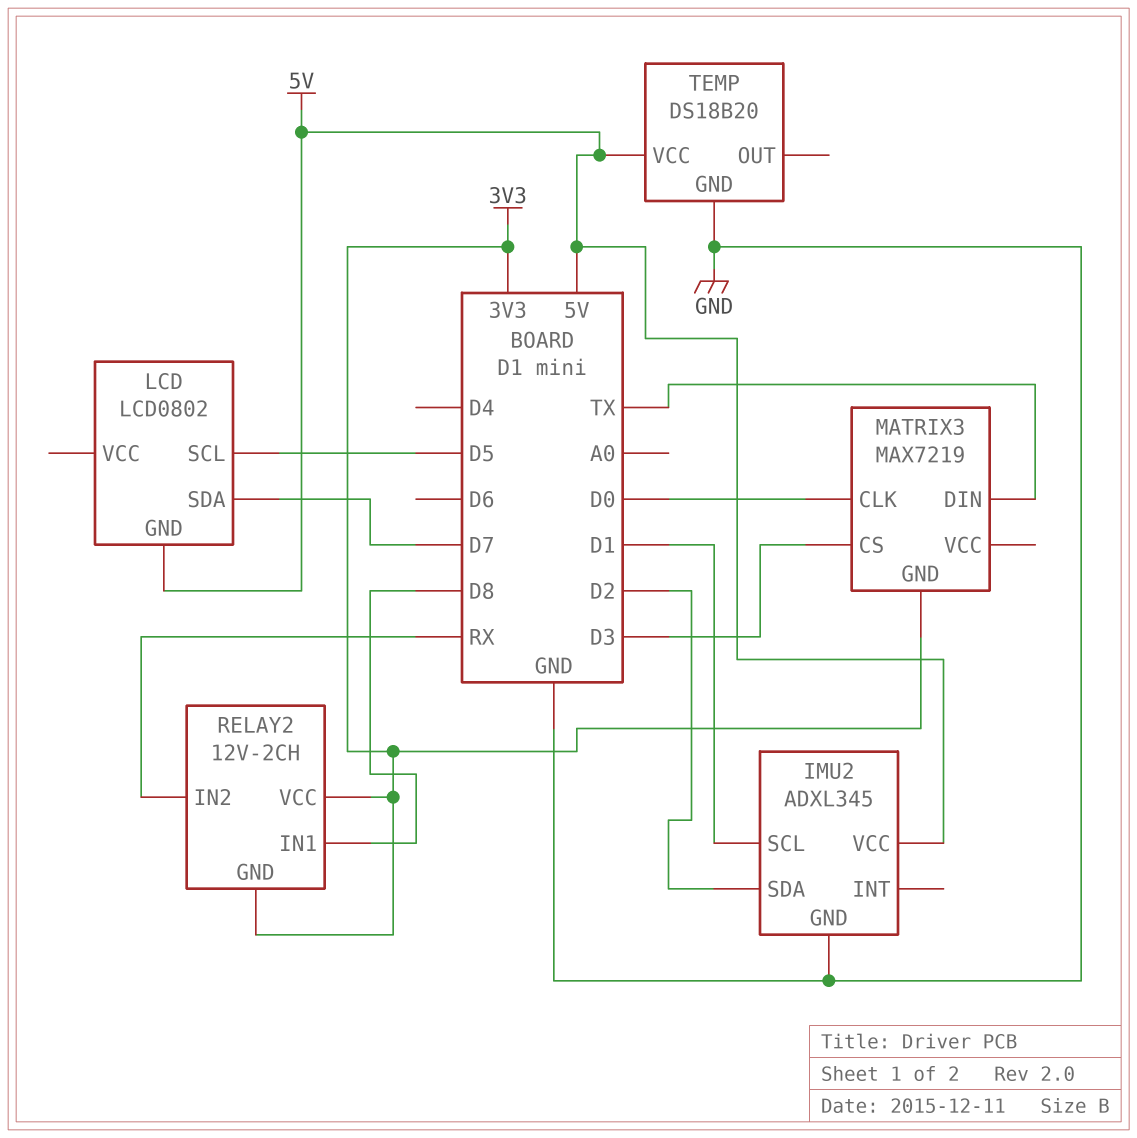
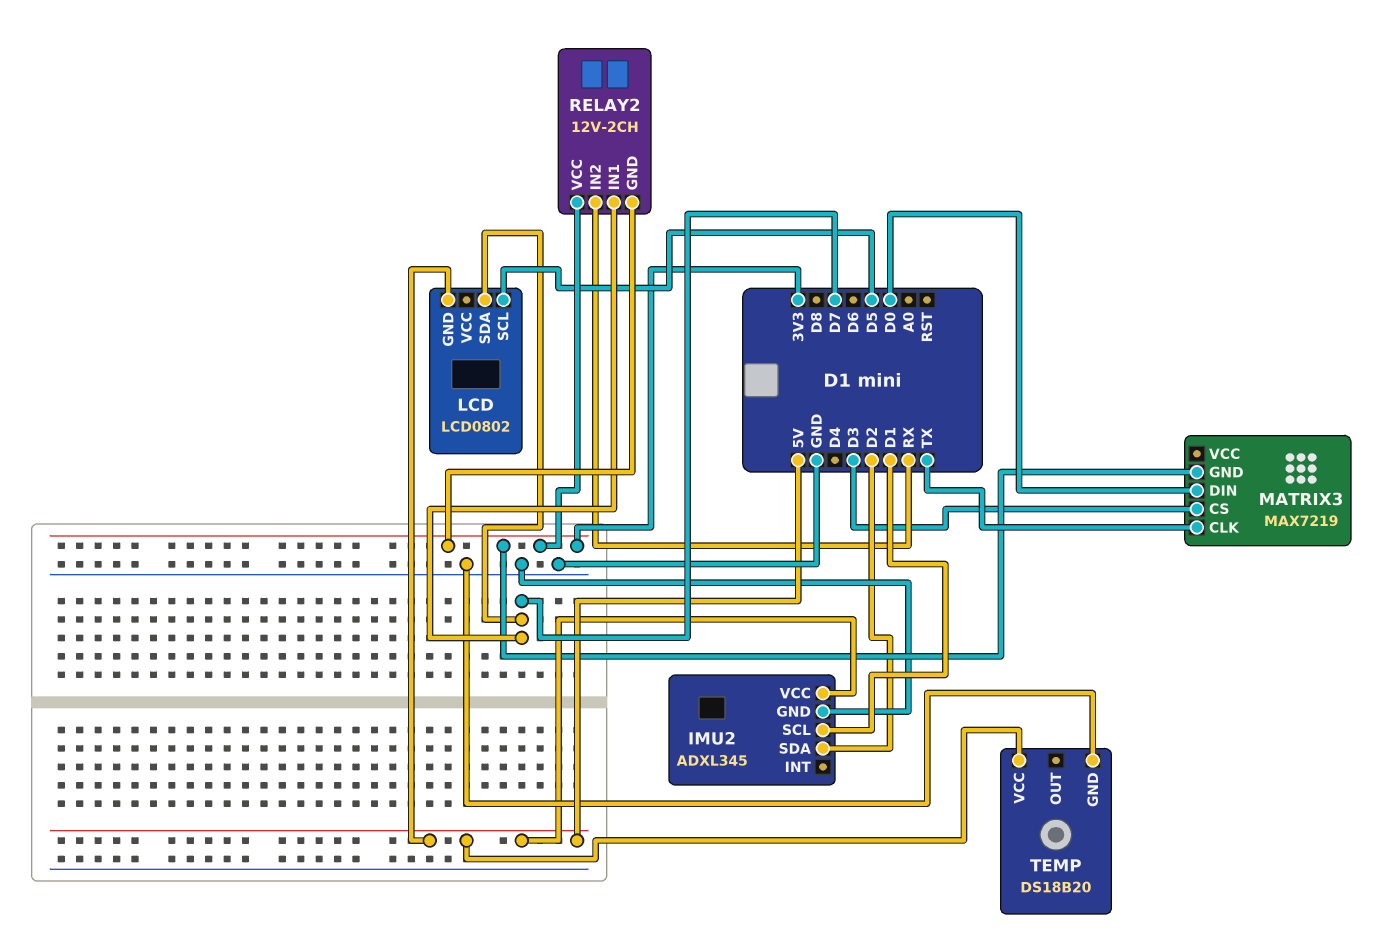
MATRIX3 pin CLK: D0 -> TX
MATRIX3 pin DIN: TX -> D0
RELAY2 pin IN1: D8 -> D7

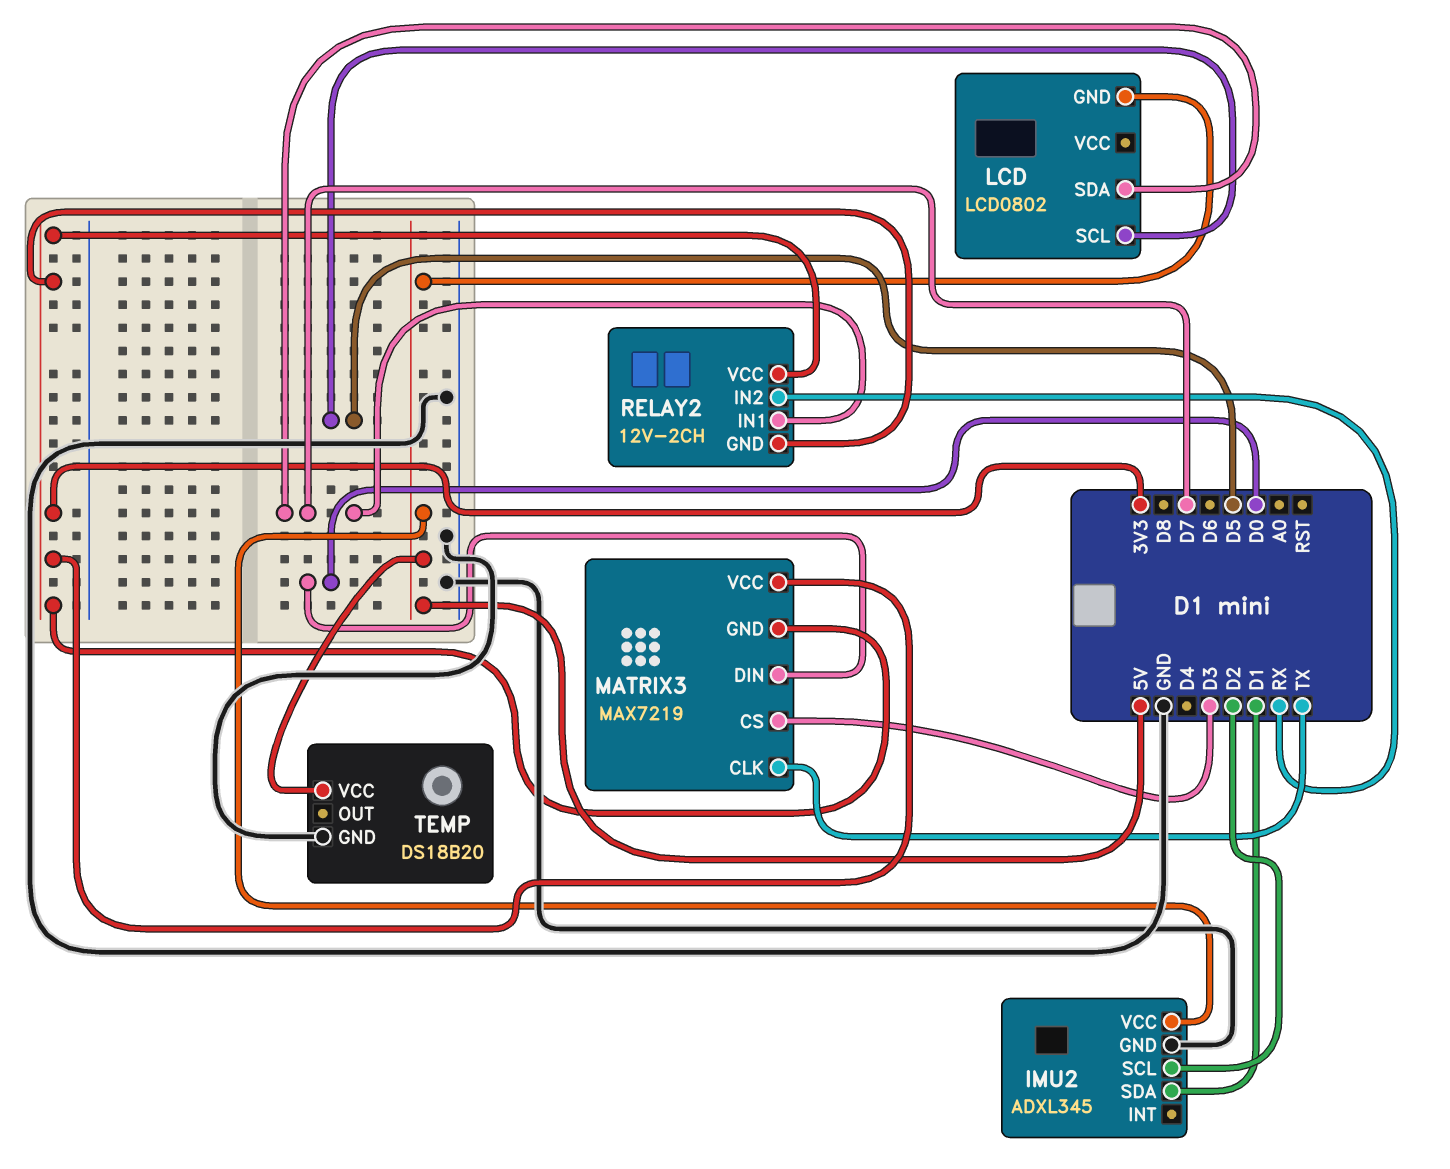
IMU2 pin SCL: D1 -> D2
IMU2 pin SDA: D2 -> D1
MATRIX3 pin VCC: none -> 3V3

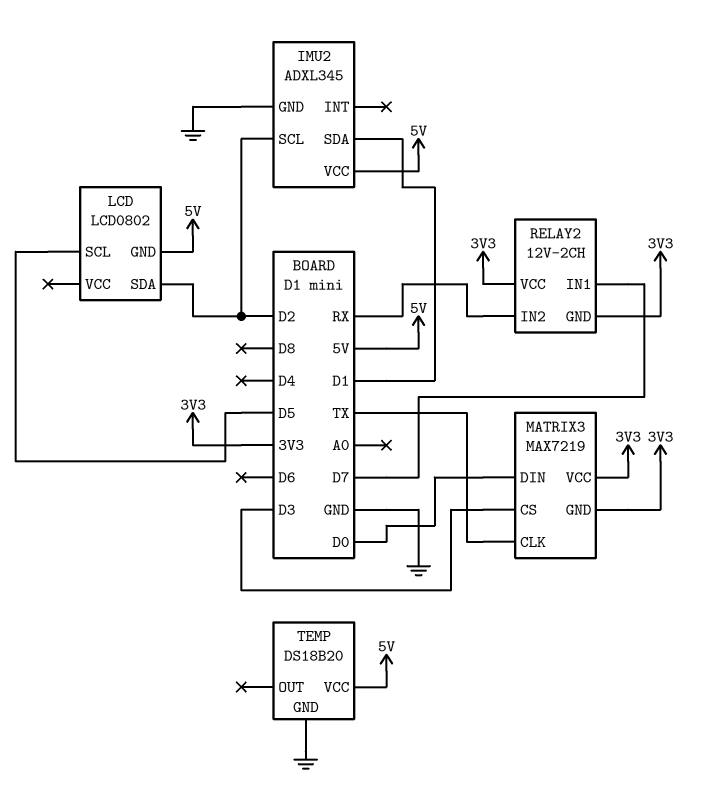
LCD pin SDA: D7 -> D2

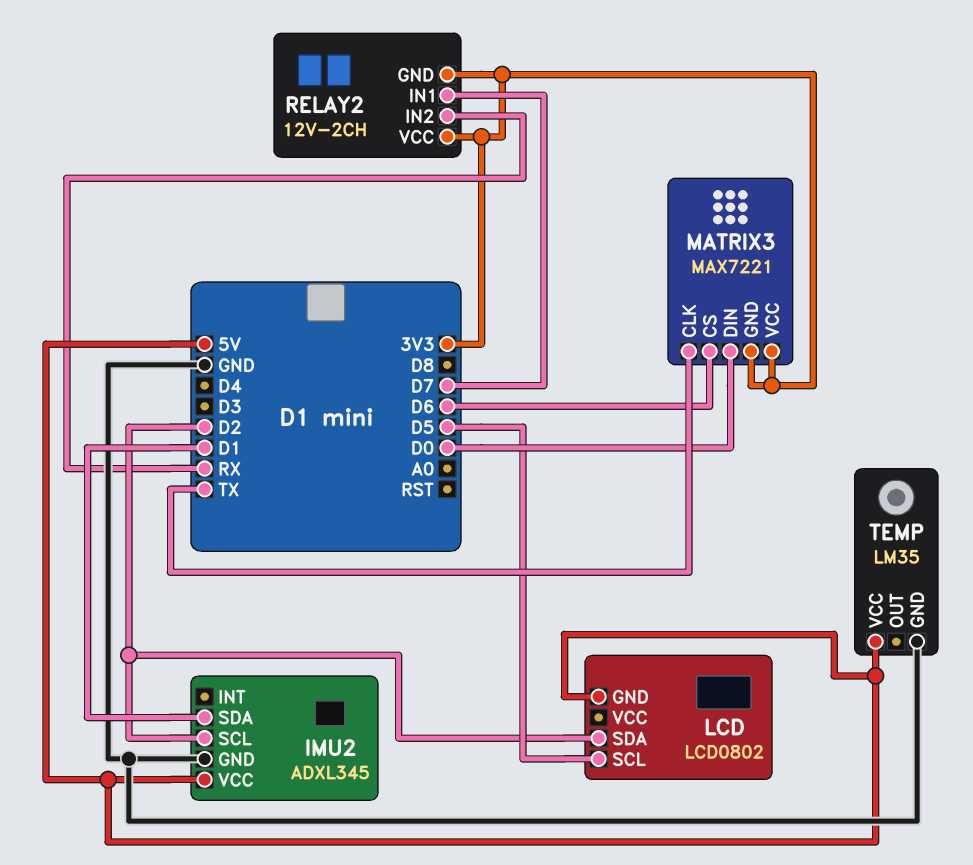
MATRIX3: MAX7219 -> MAX7221
MATRIX3 pin CS: D3 -> D6
TEMP: DS18B20 -> LM35

